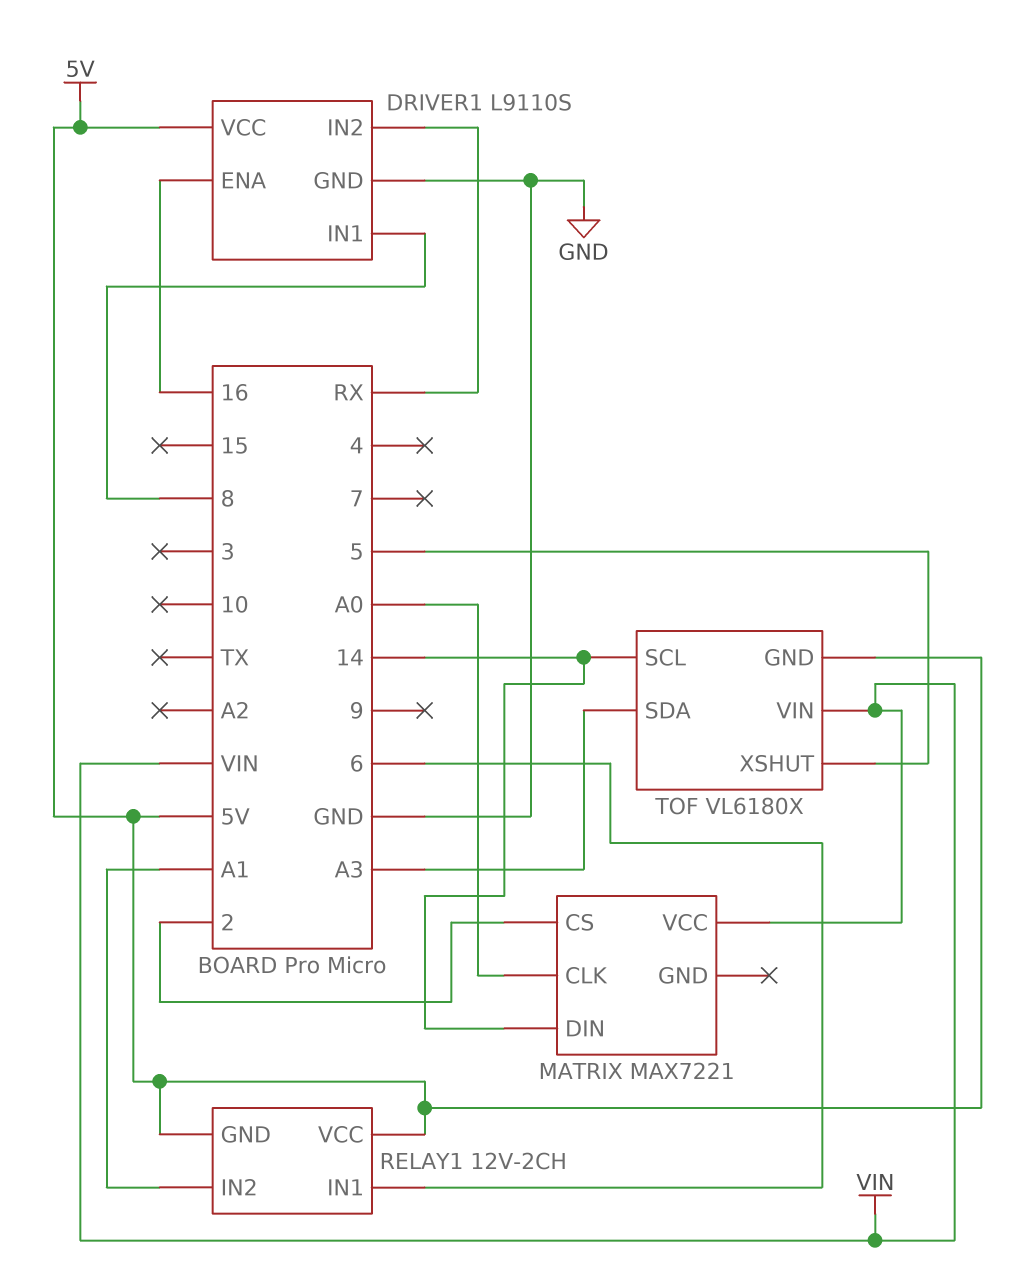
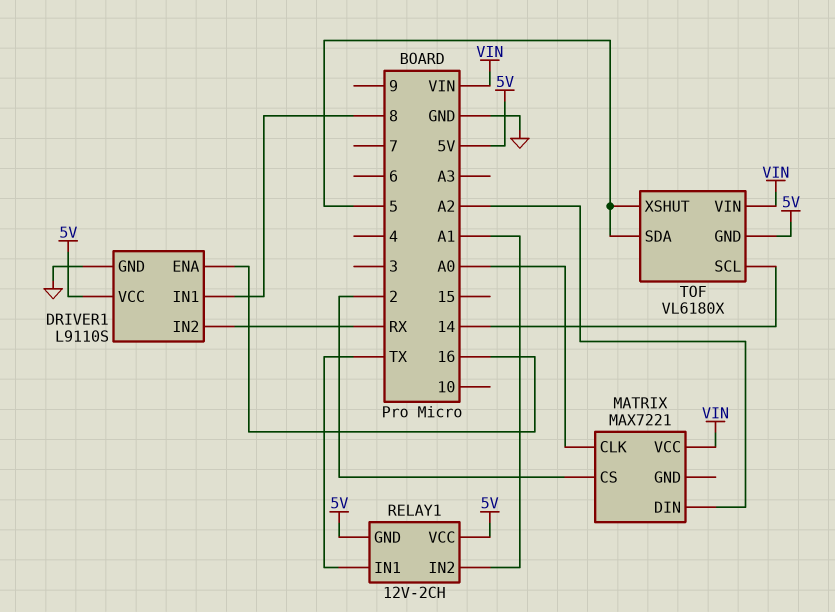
MATRIX pin DIN: 14 -> A2
RELAY1 pin IN1: 6 -> TX
TOF pin SDA: A3 -> 5

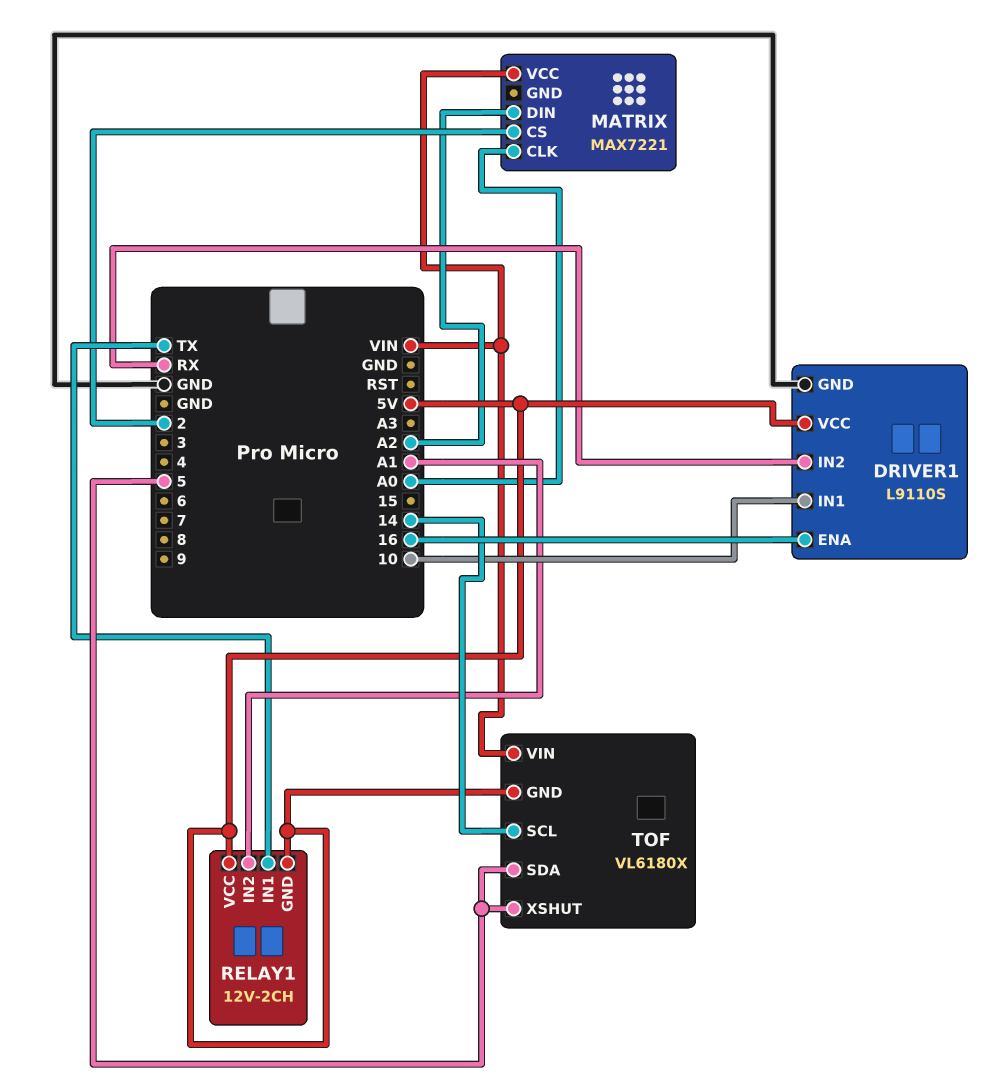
DRIVER1 pin IN1: 8 -> 10

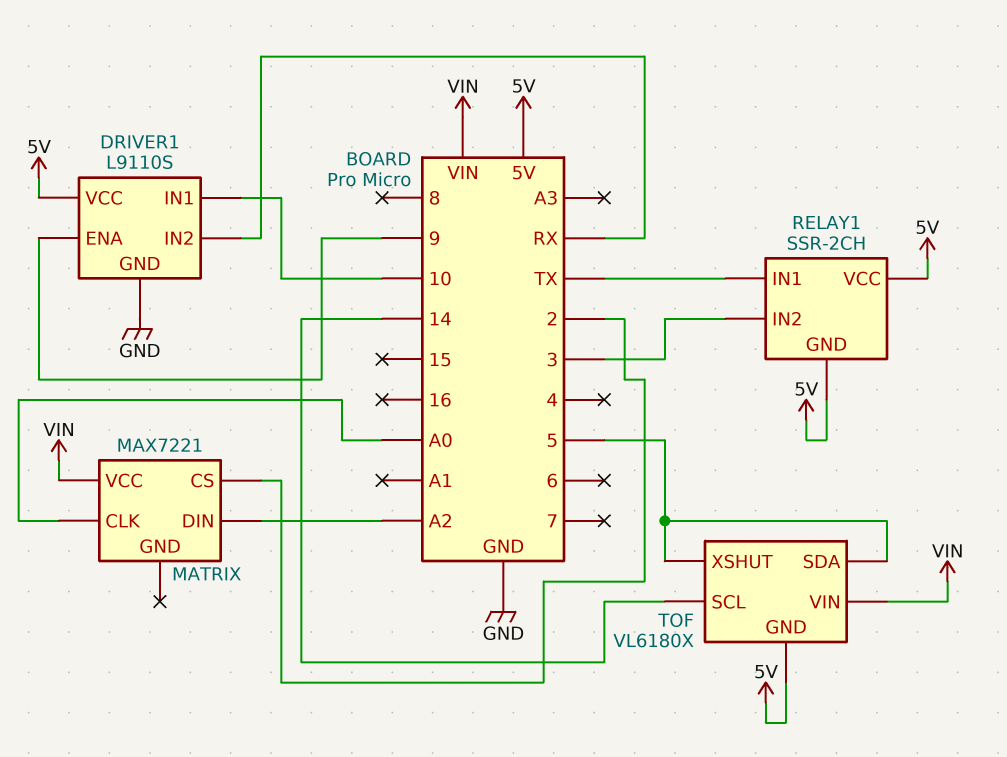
DRIVER1 pin ENA: 16 -> 9
RELAY1: 12V-2CH -> SSR-2CH
RELAY1 pin IN2: A1 -> 3

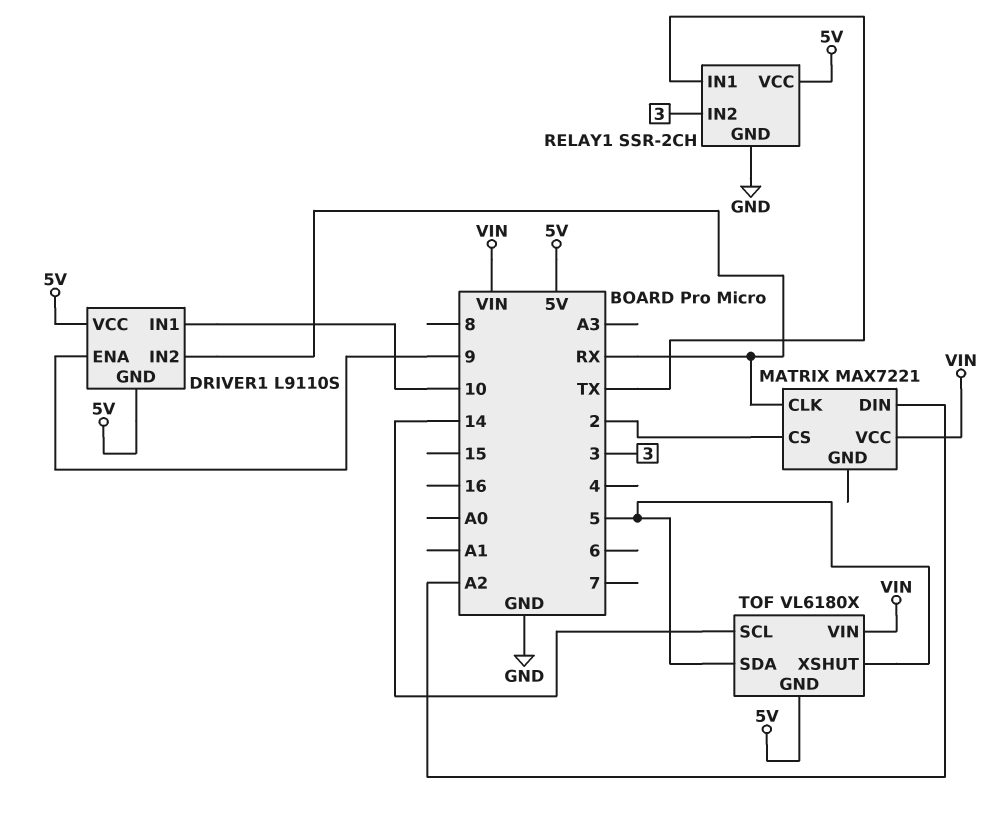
DRIVER1 pin GND: GND -> 5V
MATRIX pin CLK: A0 -> RX
RELAY1 pin GND: 5V -> GND

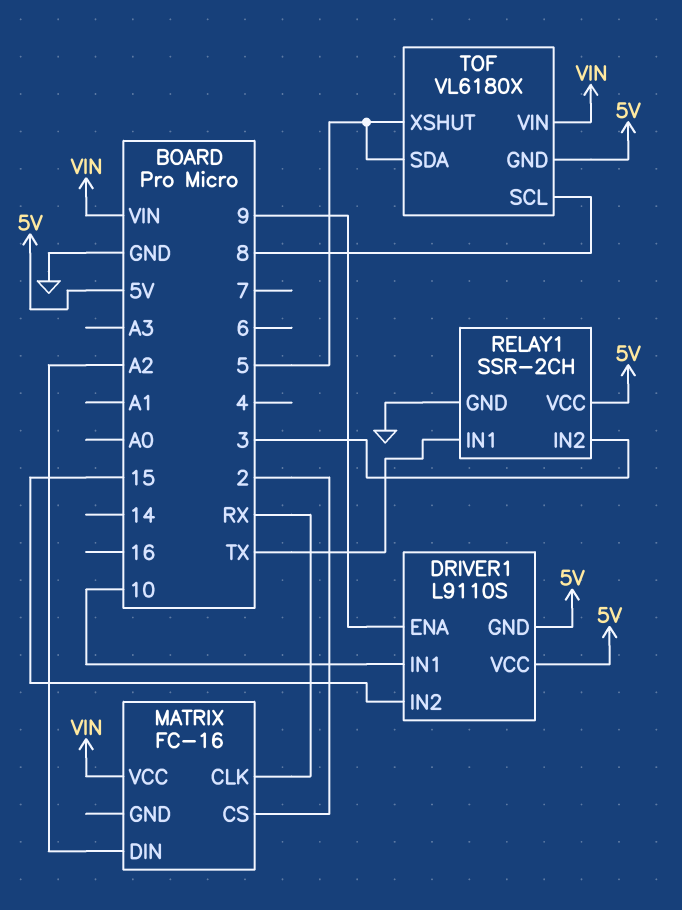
DRIVER1 pin IN2: RX -> 15
MATRIX: MAX7221 -> FC-16
TOF pin SCL: 14 -> 8

